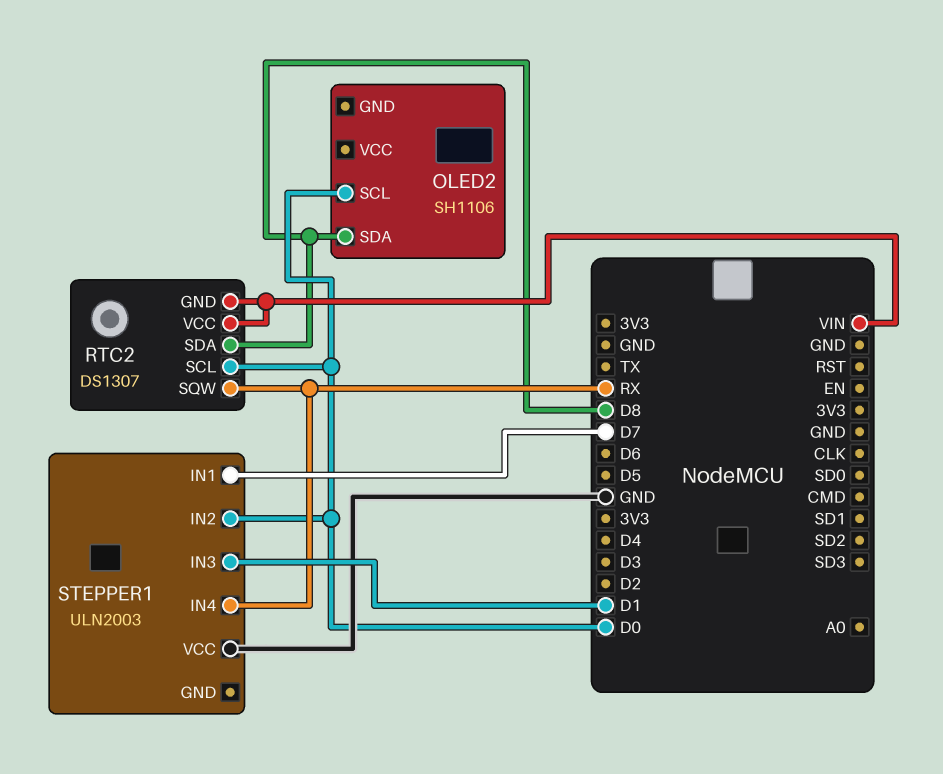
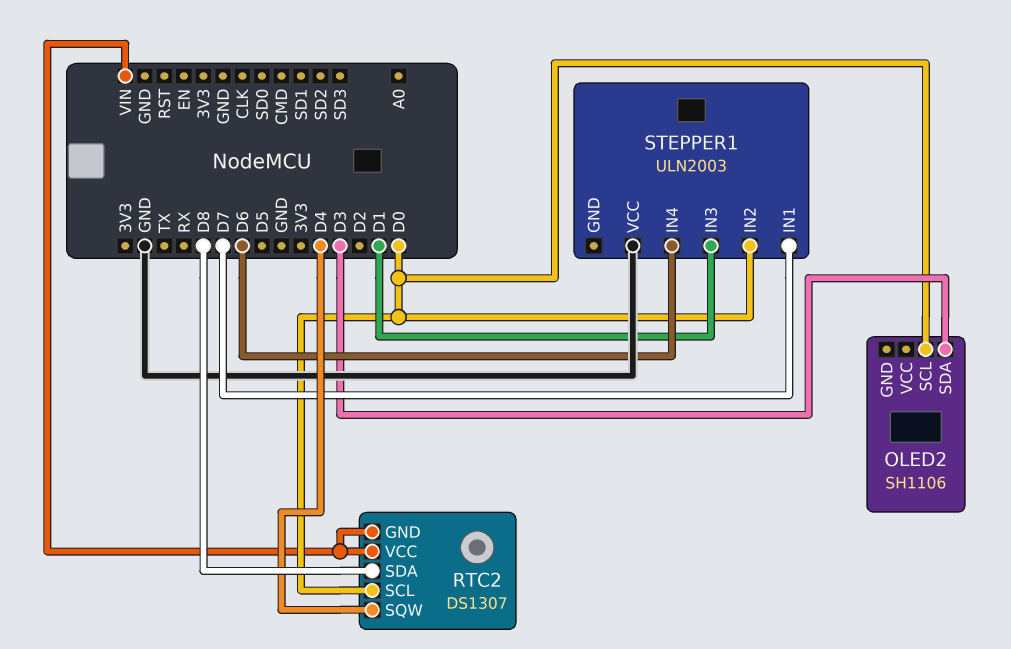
OLED2 pin SDA: D8 -> D3
RTC2 pin SQW: RX -> D4
STEPPER1 pin IN4: RX -> D6

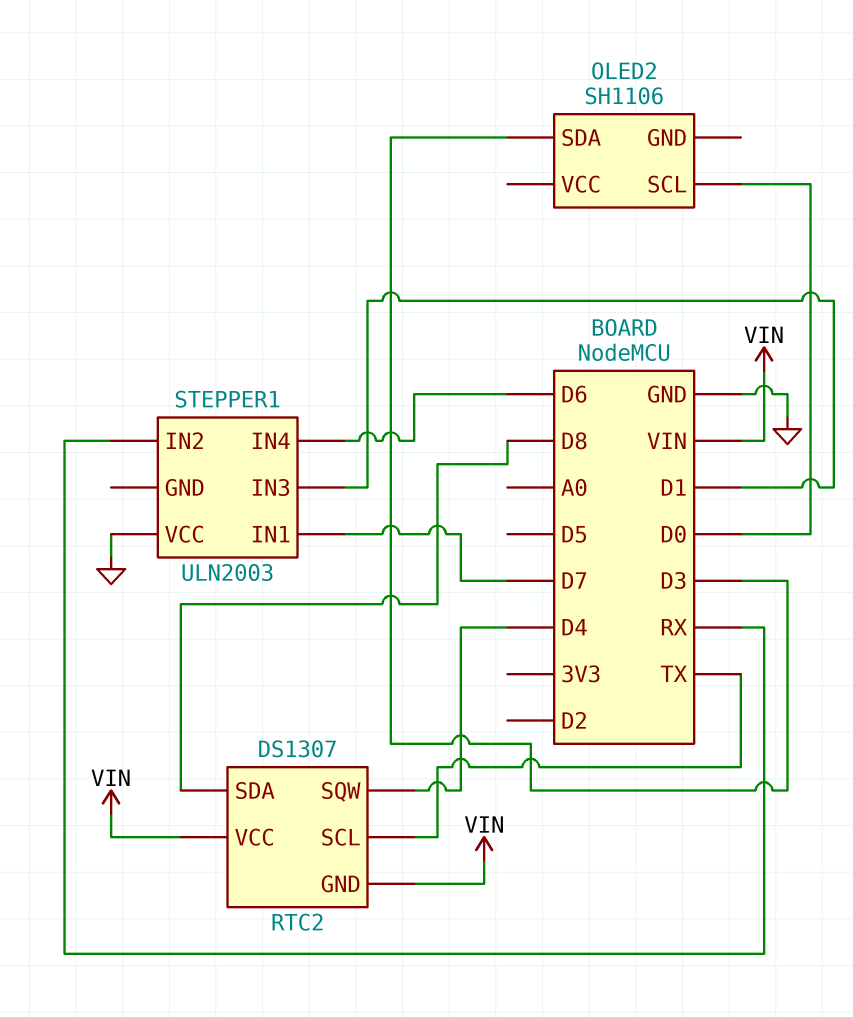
RTC2 pin SCL: D0 -> TX
STEPPER1 pin IN2: D0 -> RX

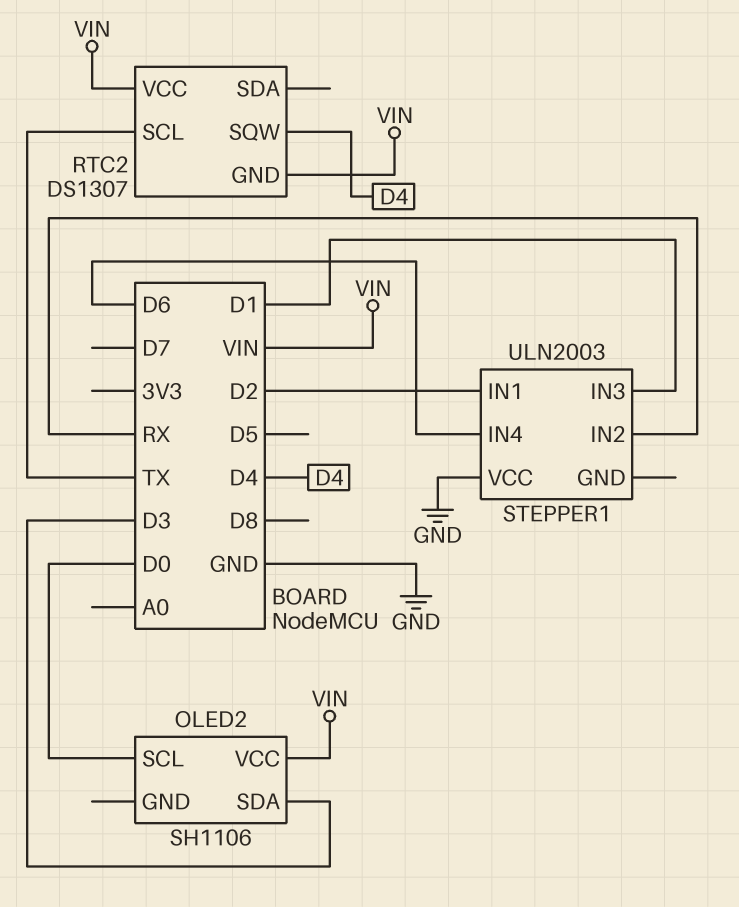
OLED2 pin VCC: none -> VIN
RTC2 pin SDA: D8 -> none
STEPPER1 pin IN1: D7 -> D2

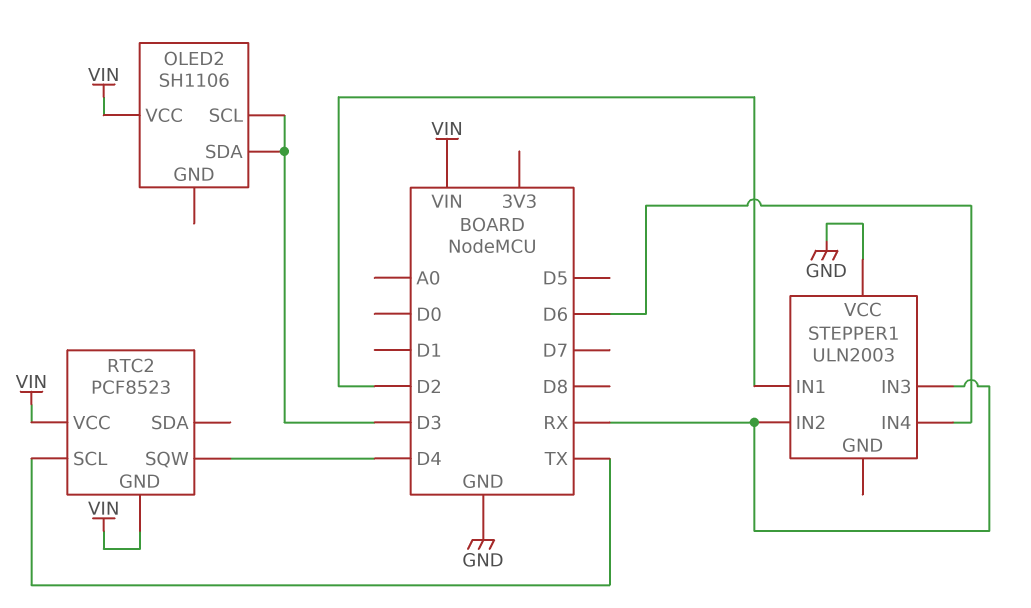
OLED2 pin SCL: D0 -> D3
RTC2: DS1307 -> PCF8523
STEPPER1 pin IN3: D1 -> RX

